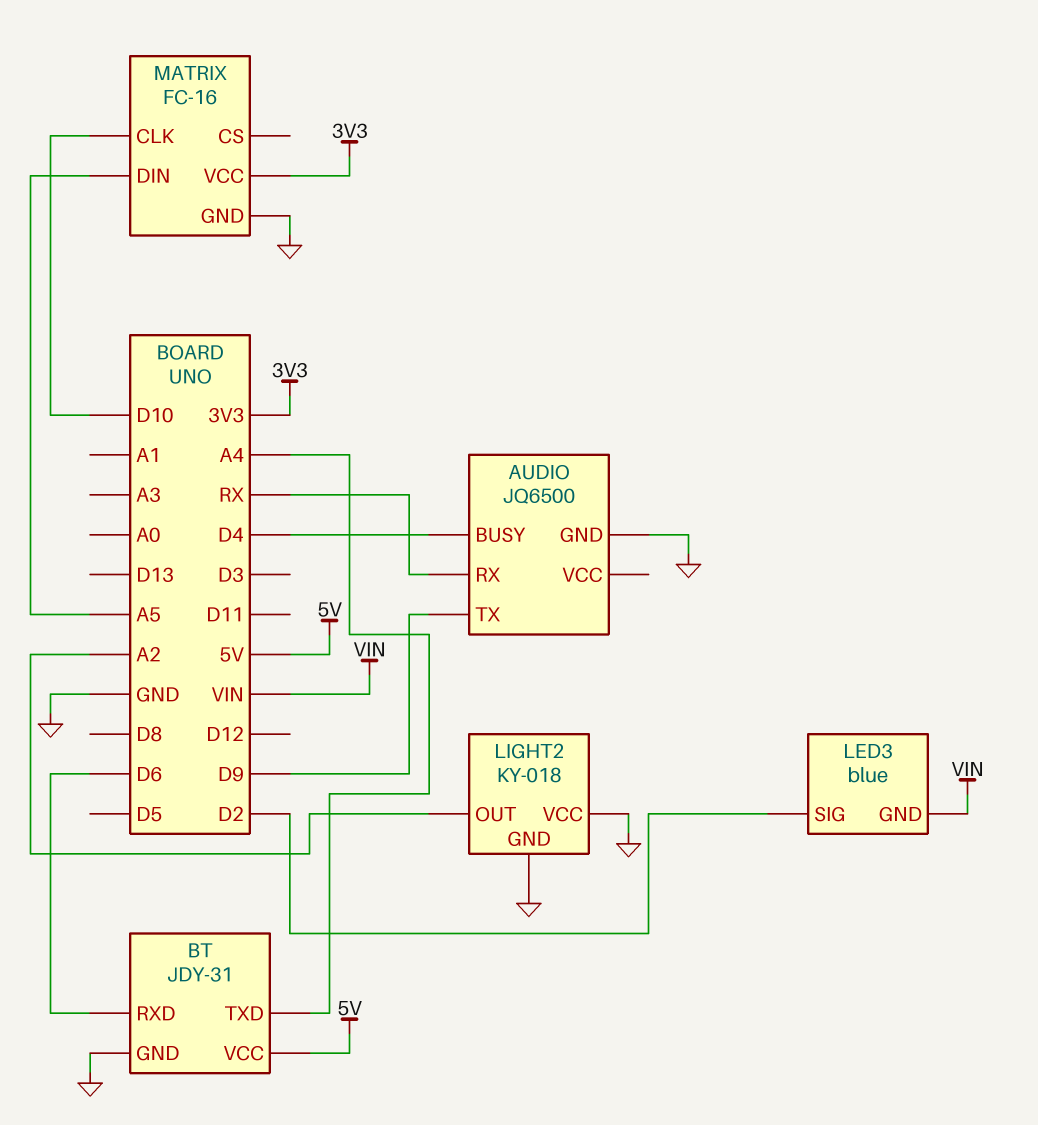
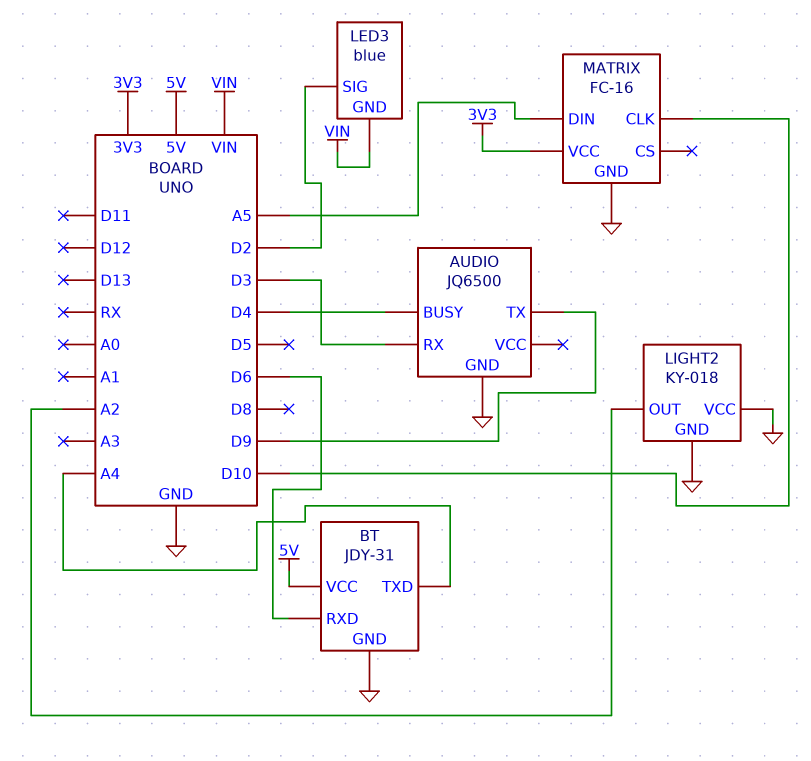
AUDIO pin RX: RX -> D3

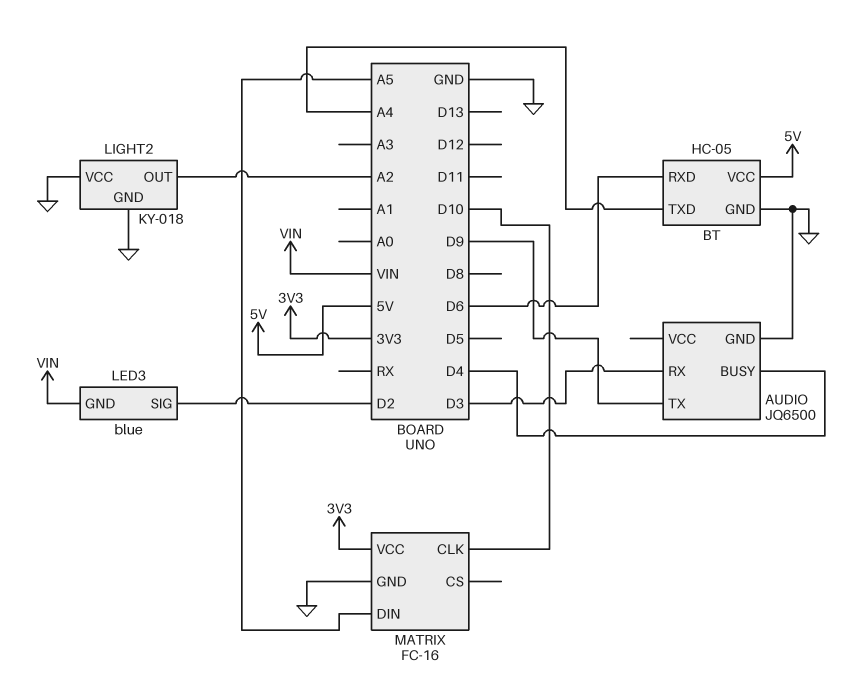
BT: JDY-31 -> HC-05

